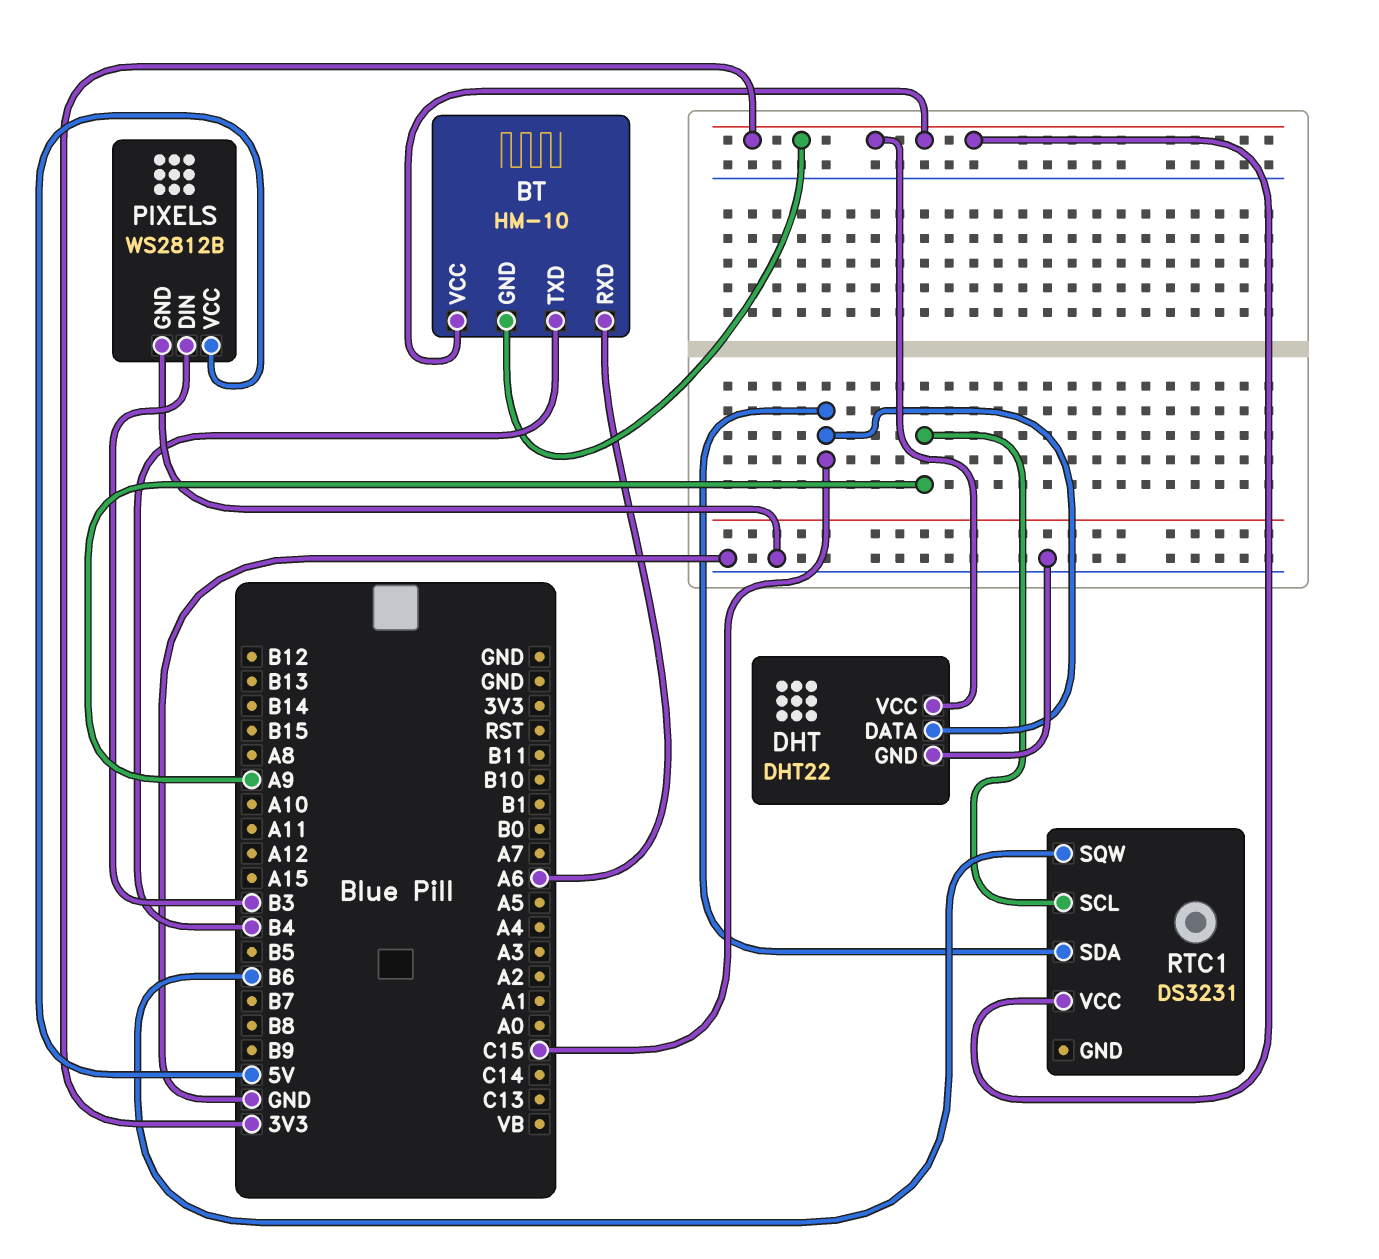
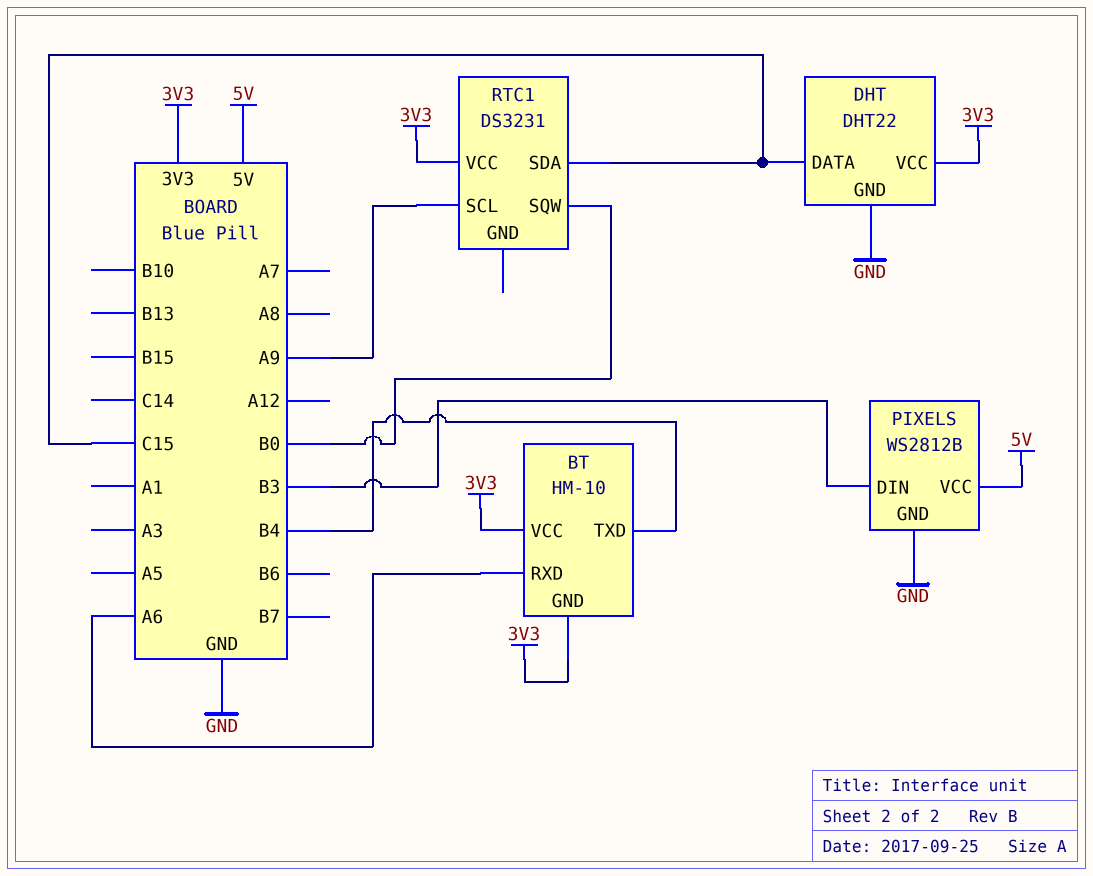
RTC1 pin SQW: B6 -> B0

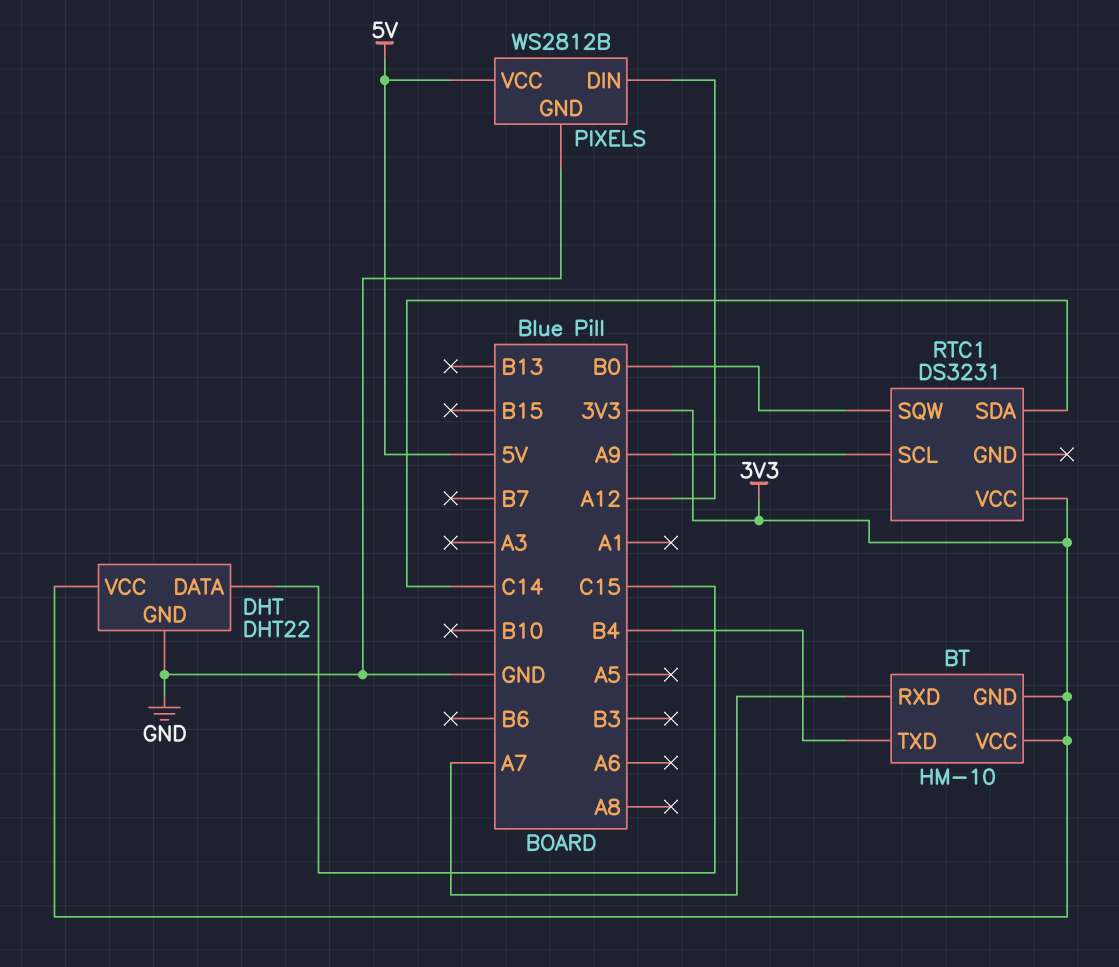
BT pin RXD: A6 -> A7
PIXELS pin DIN: B3 -> A12
RTC1 pin SDA: C15 -> C14

